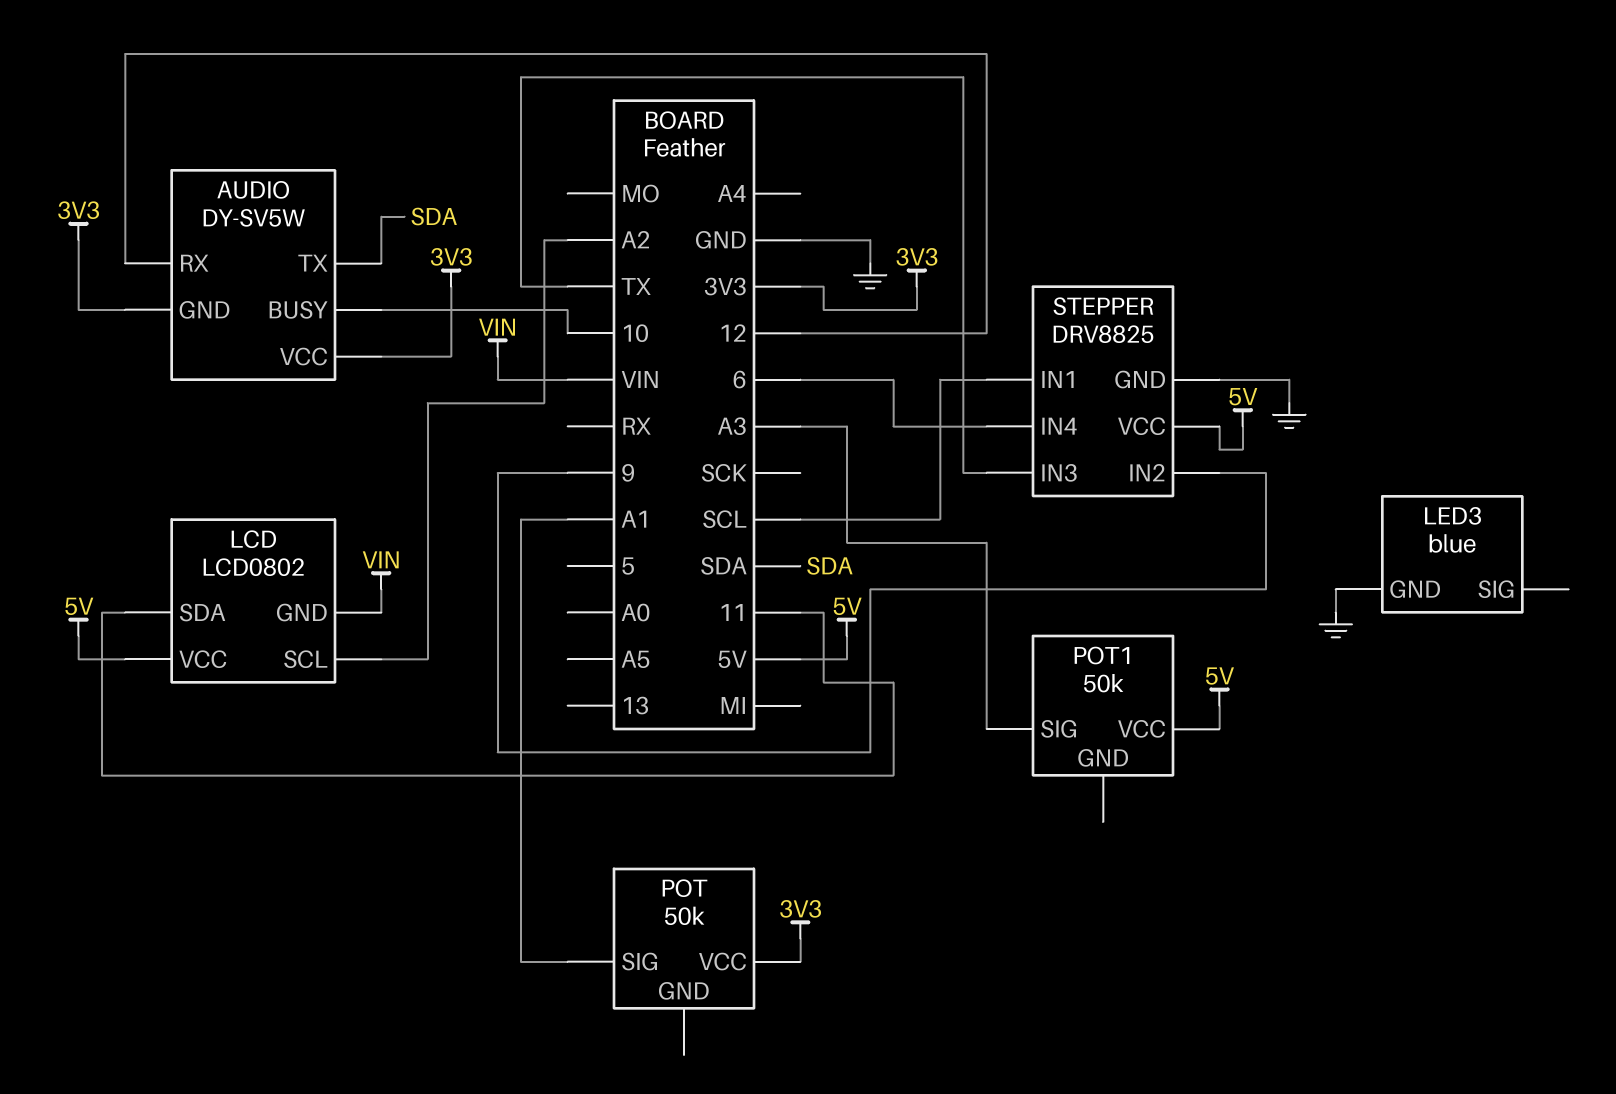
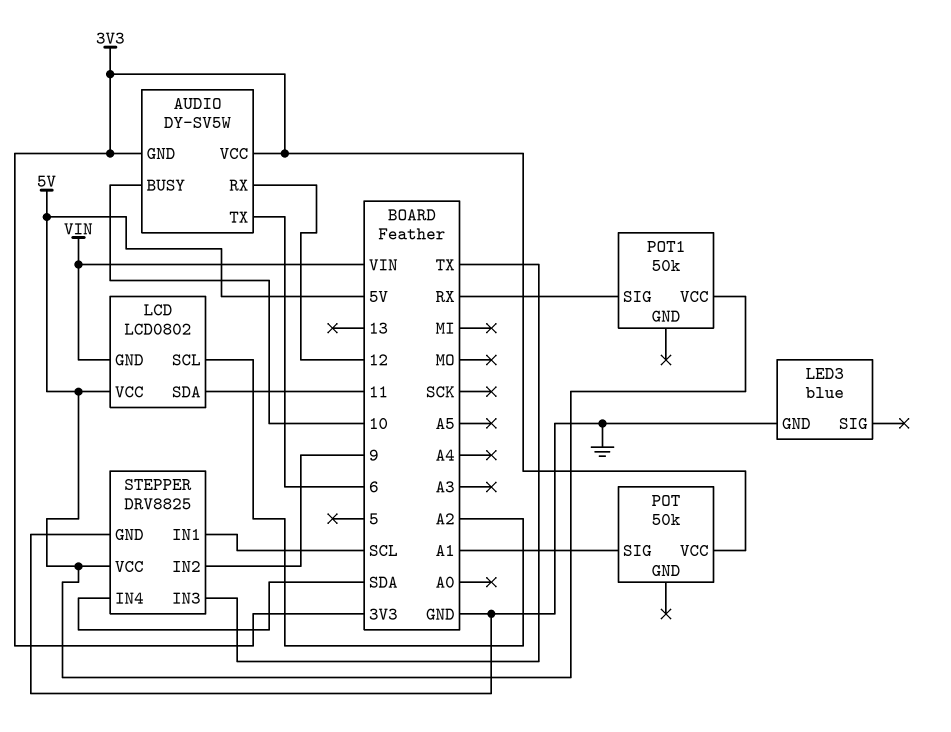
AUDIO pin TX: SDA -> 6
POT1 pin SIG: A3 -> RX
STEPPER pin IN4: 6 -> SDA

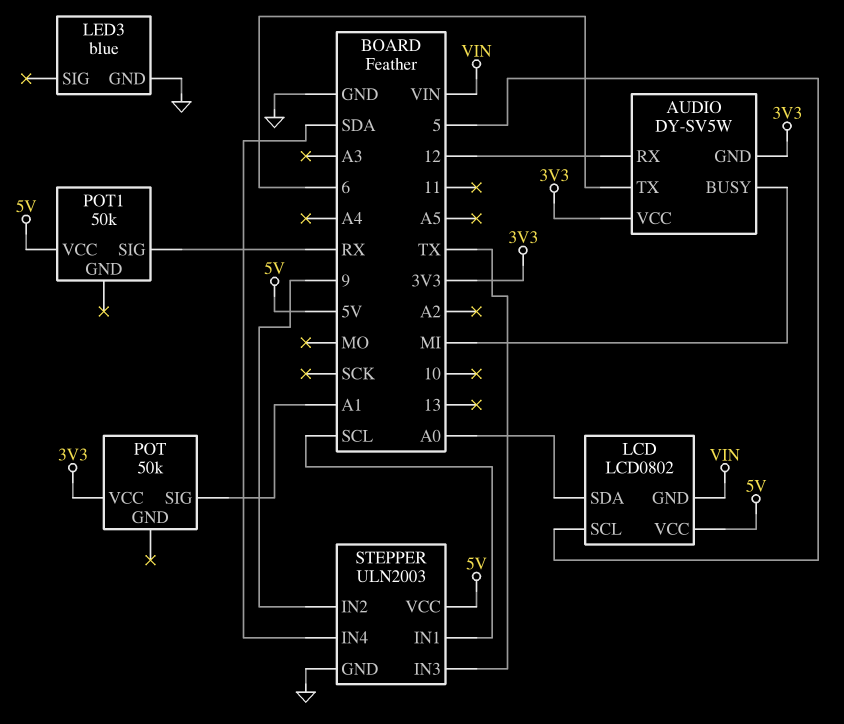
AUDIO pin BUSY: 10 -> MI
LCD pin SCL: A2 -> 5
LCD pin SDA: 11 -> A0
STEPPER: DRV8825 -> ULN2003

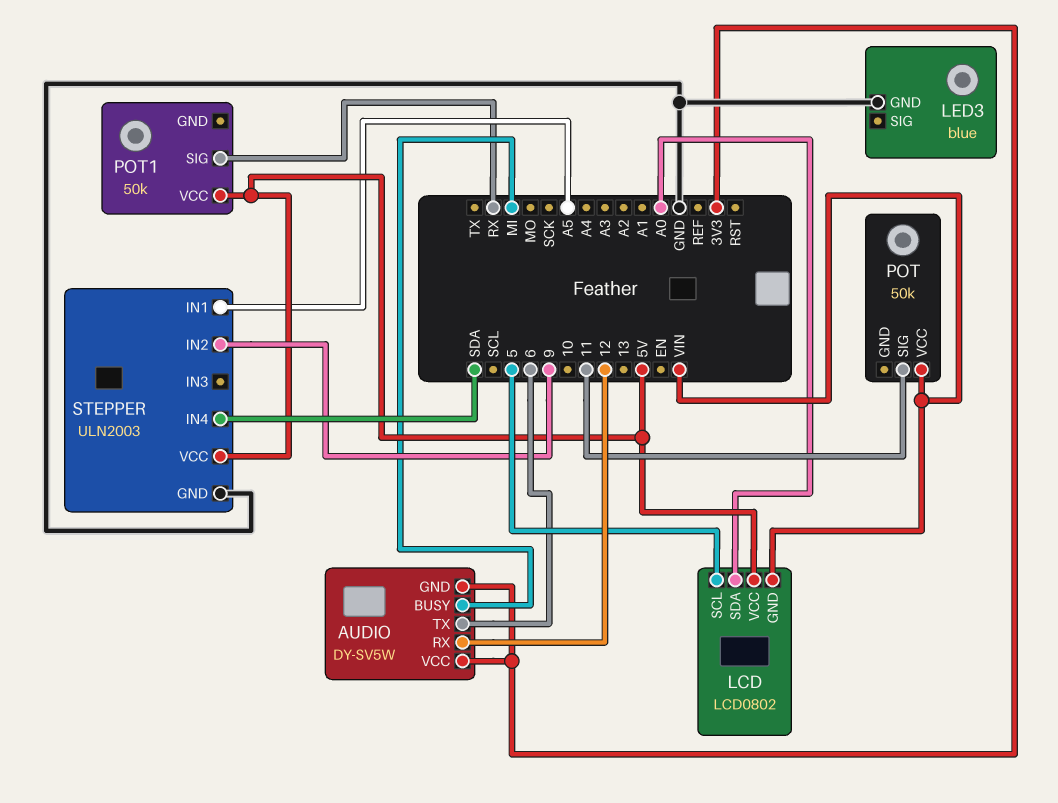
POT pin SIG: A1 -> 11
POT pin VCC: 3V3 -> VIN
STEPPER pin IN1: SCL -> A5
STEPPER pin IN3: TX -> none

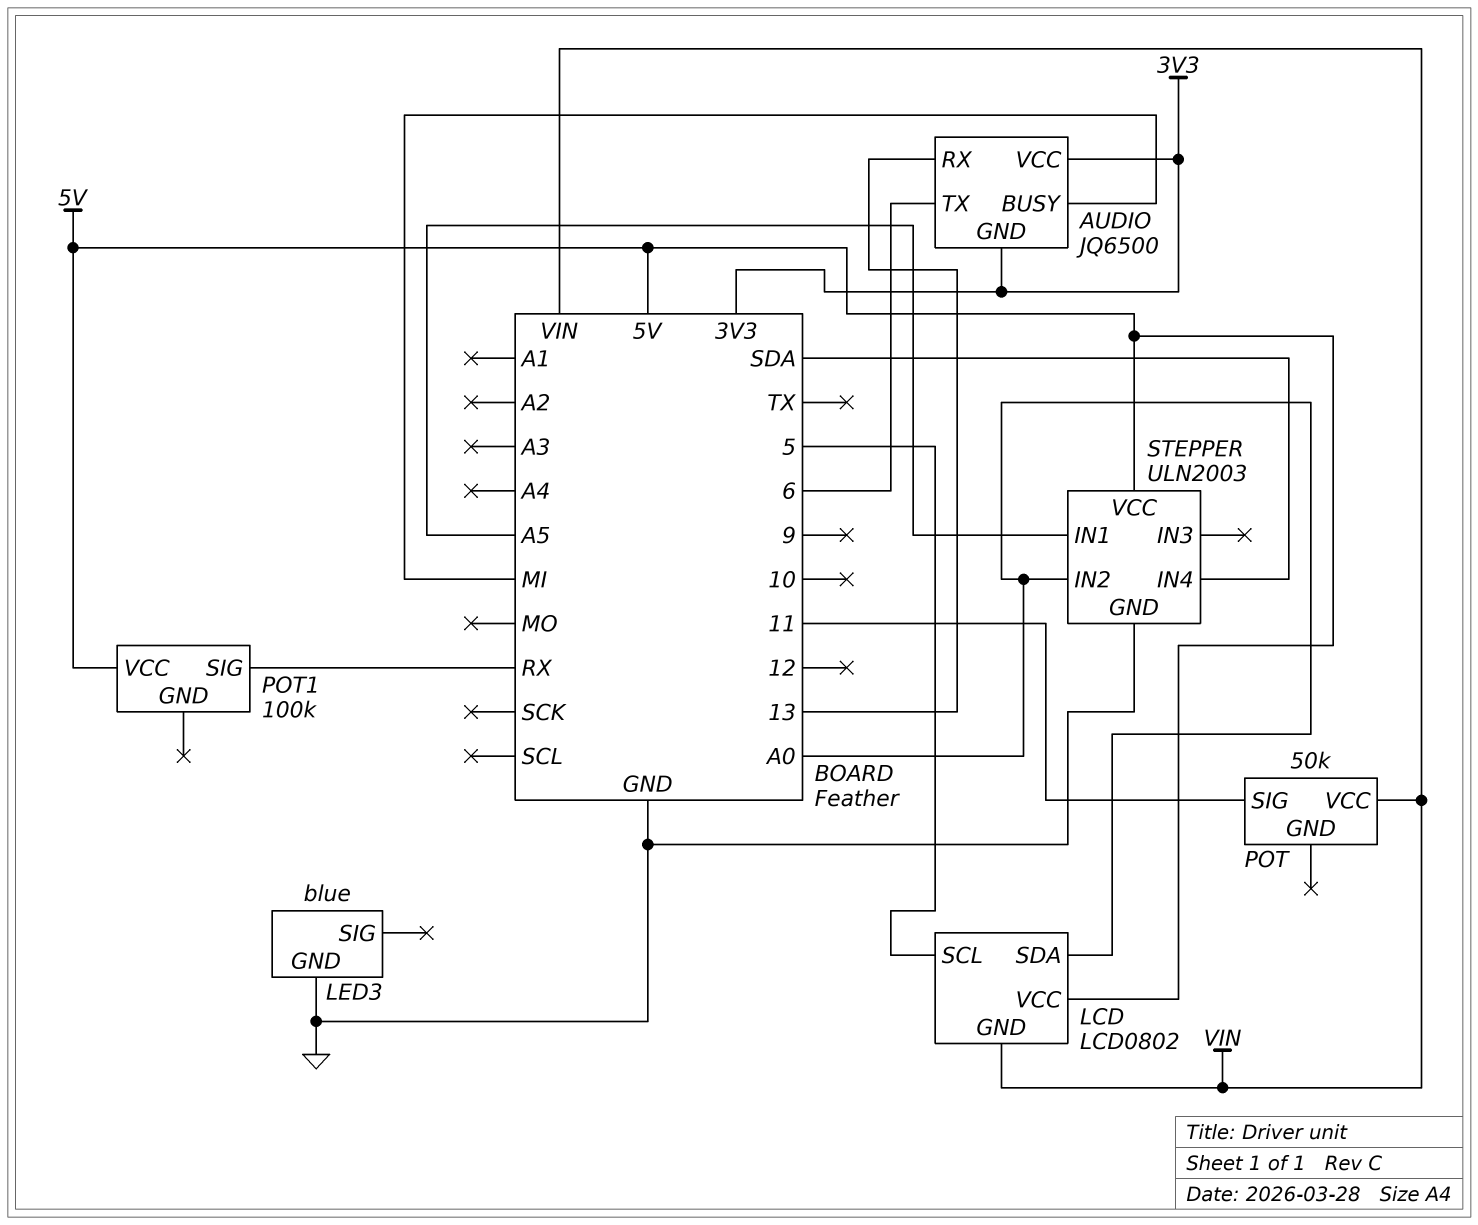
AUDIO: DY-SV5W -> JQ6500
AUDIO pin RX: 12 -> 13
POT1: 50k -> 100k
STEPPER pin IN2: 9 -> A0

